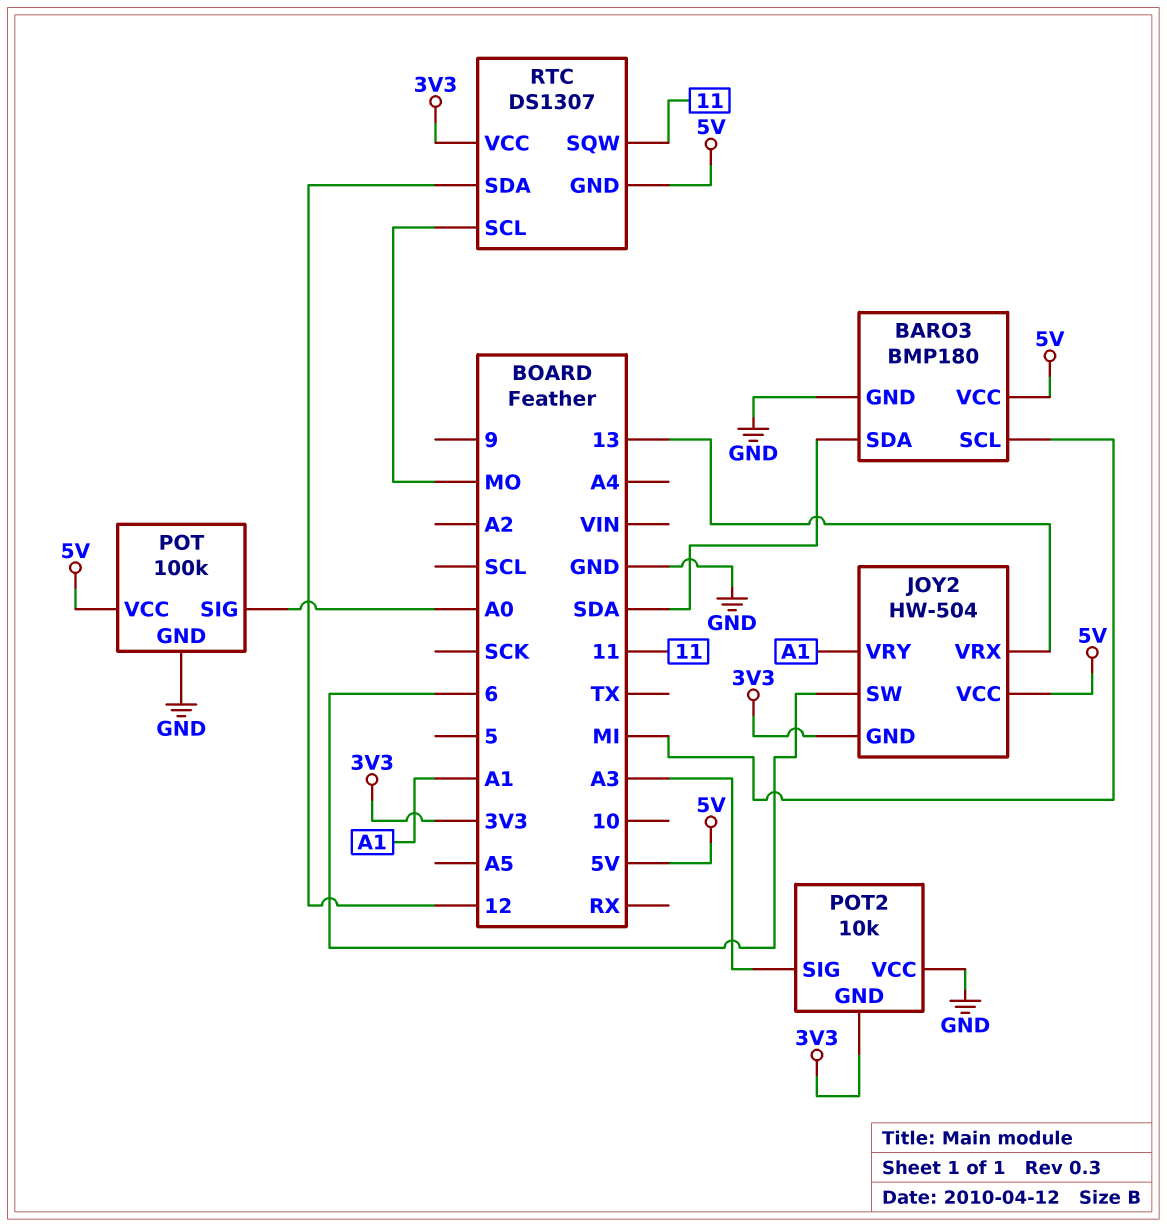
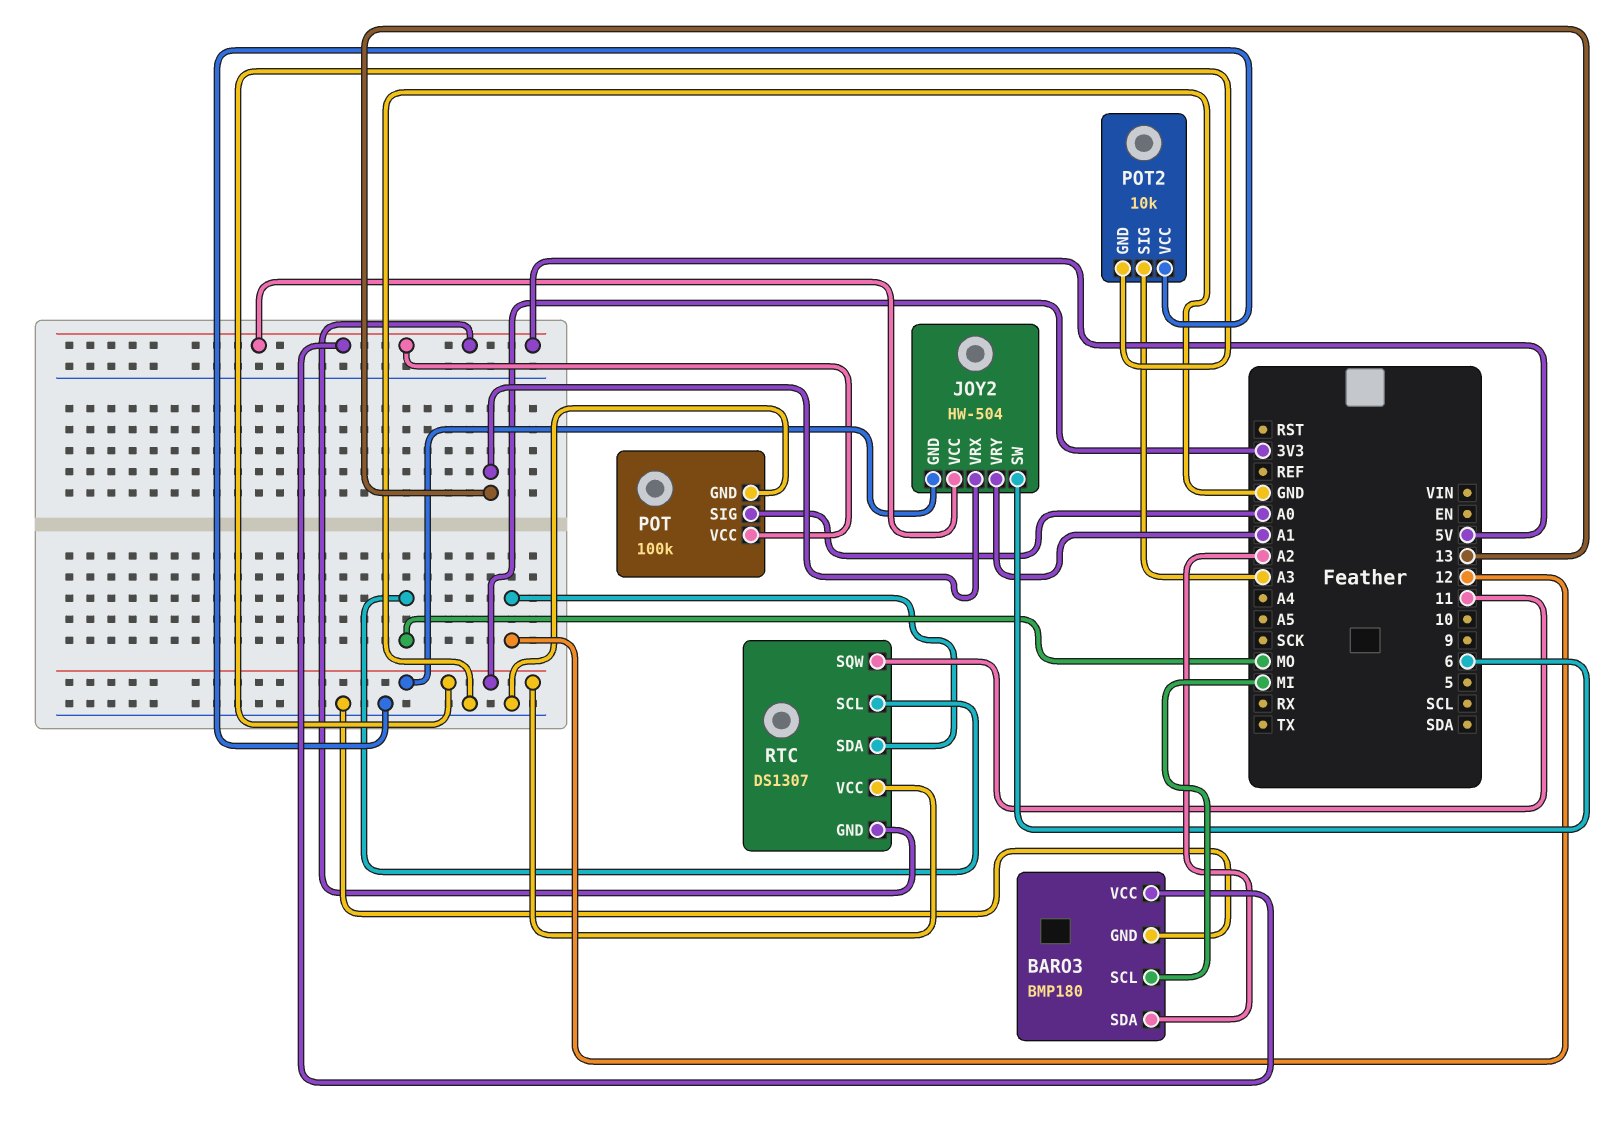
BARO3 pin SDA: SDA -> A2

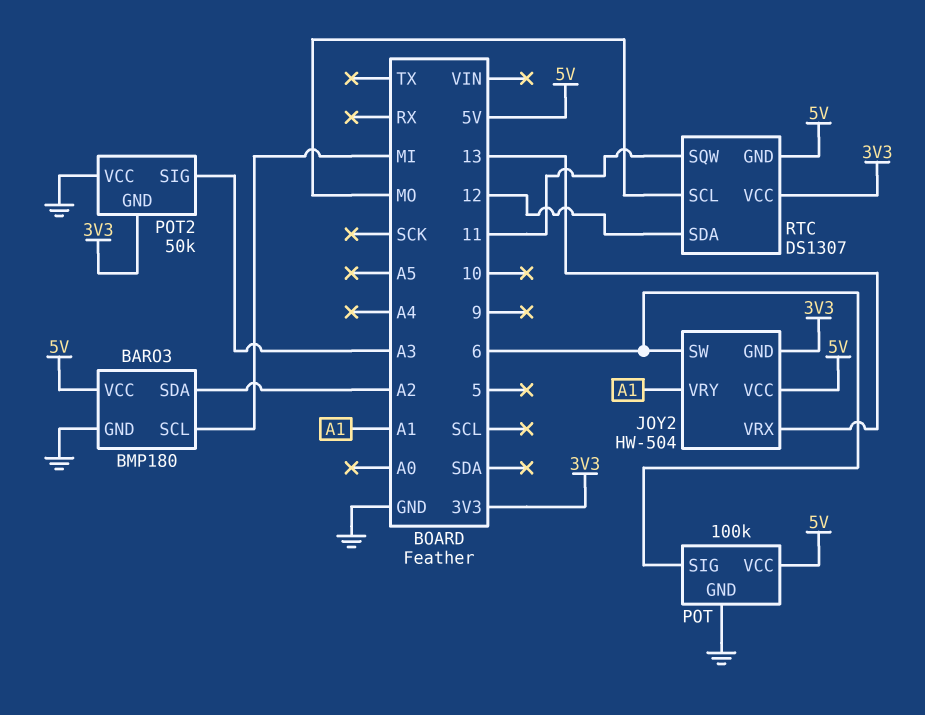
POT pin SIG: A0 -> 6
POT2: 10k -> 50k

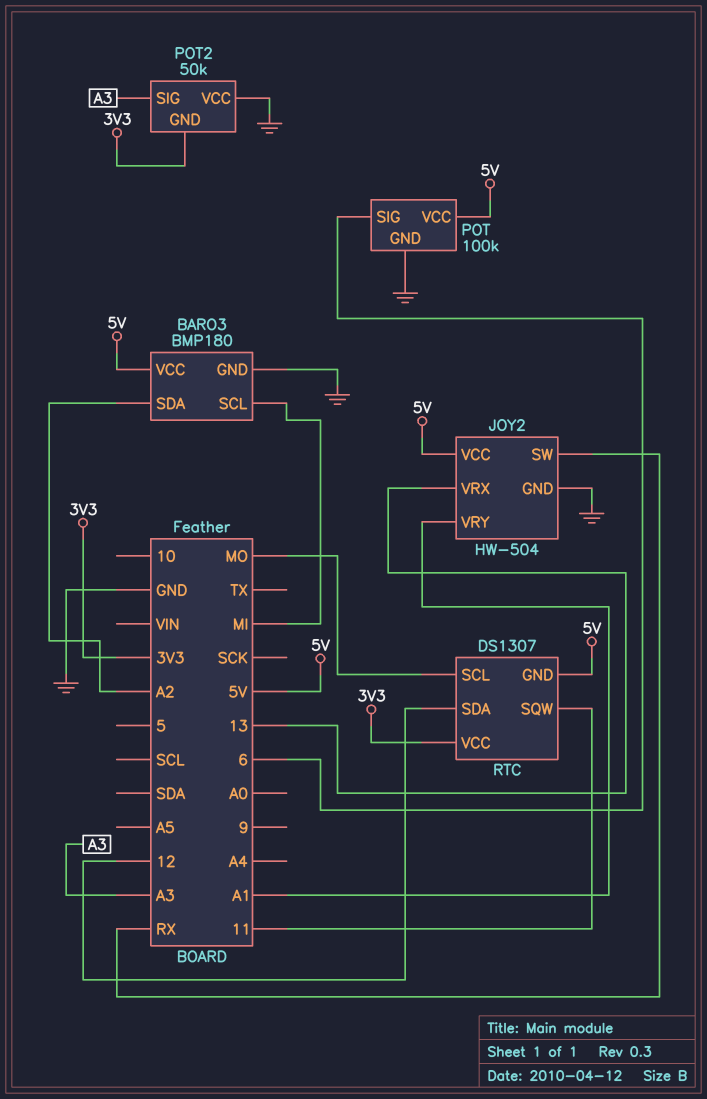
JOY2 pin GND: 3V3 -> GND
JOY2 pin SW: 6 -> RX

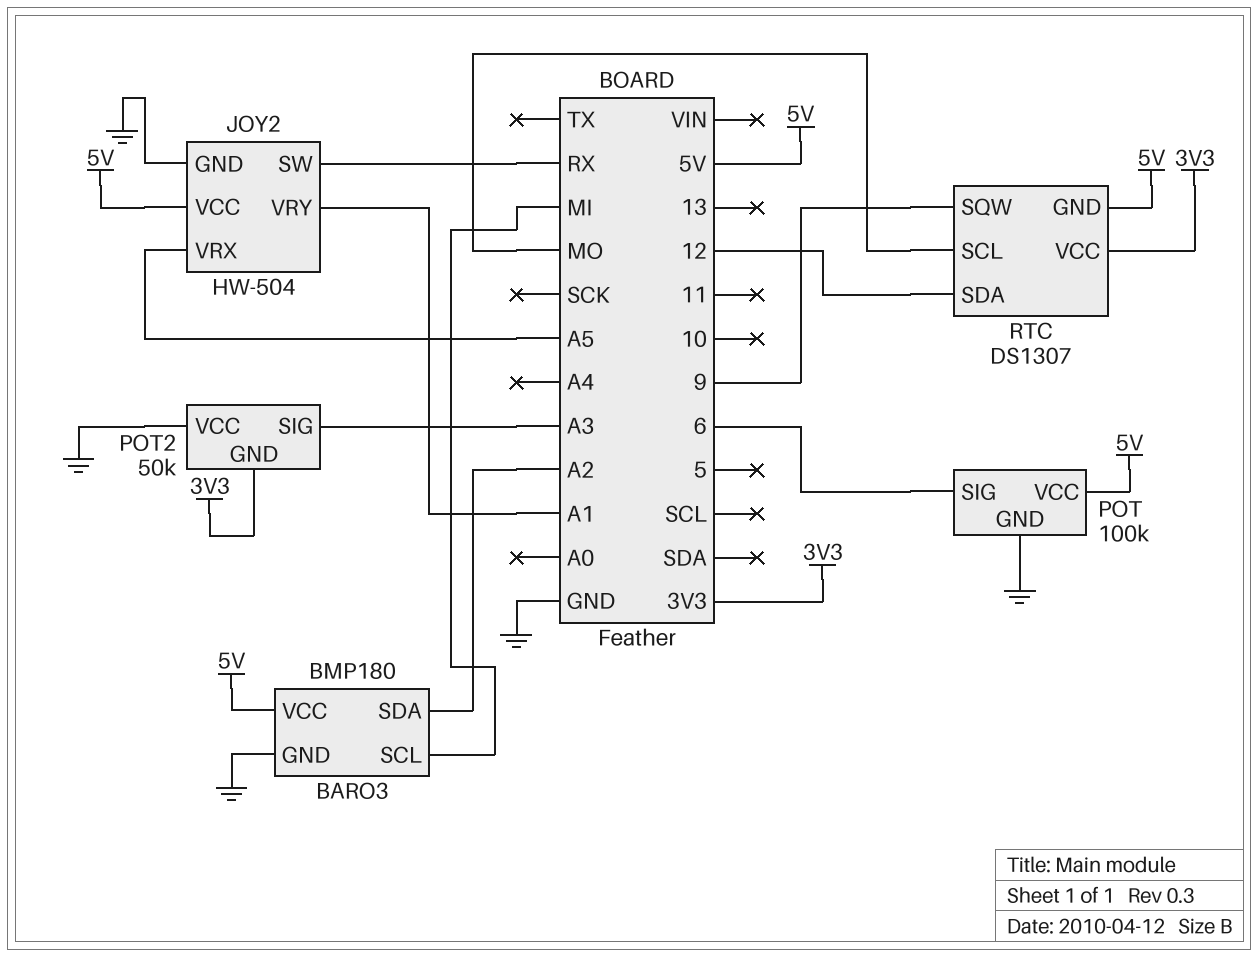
JOY2 pin VRX: 13 -> A5
RTC pin SQW: 11 -> 9

